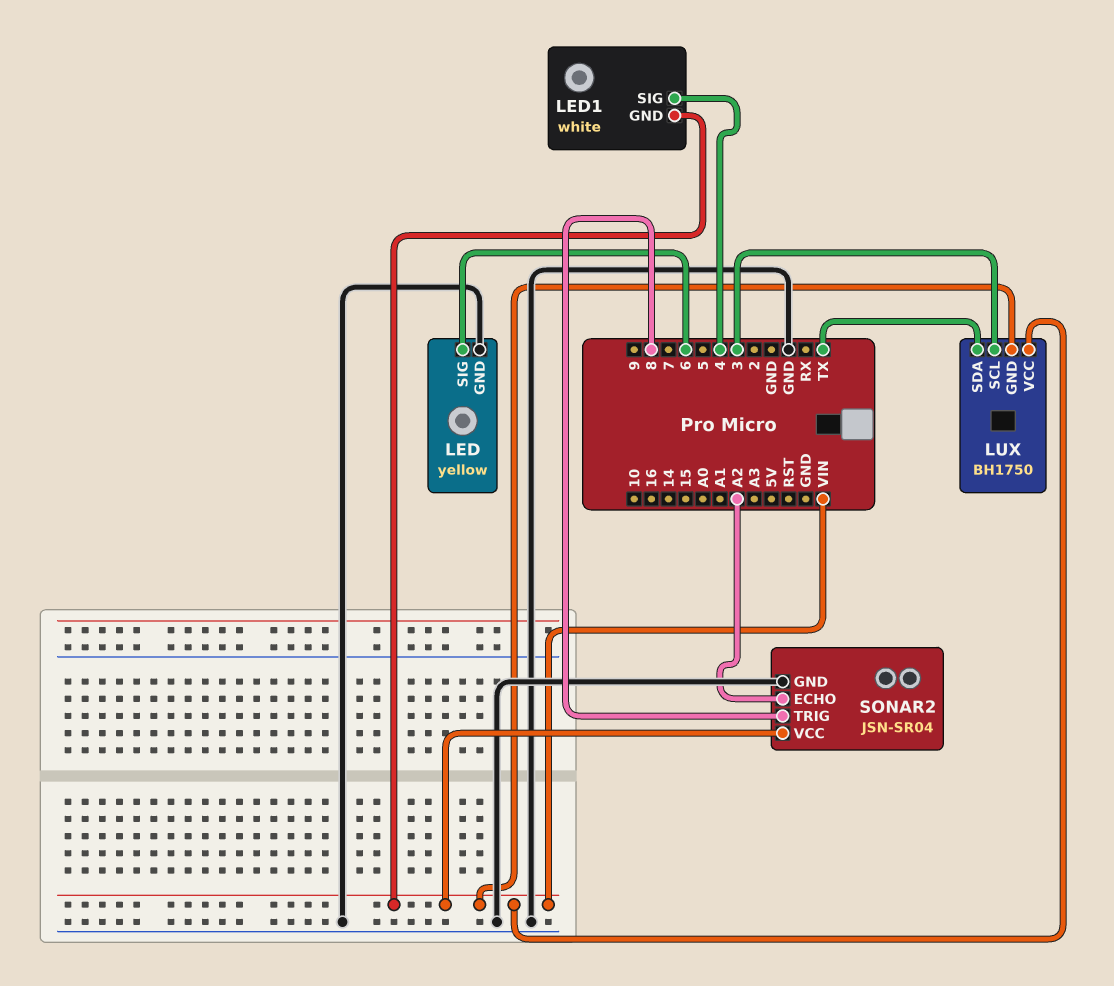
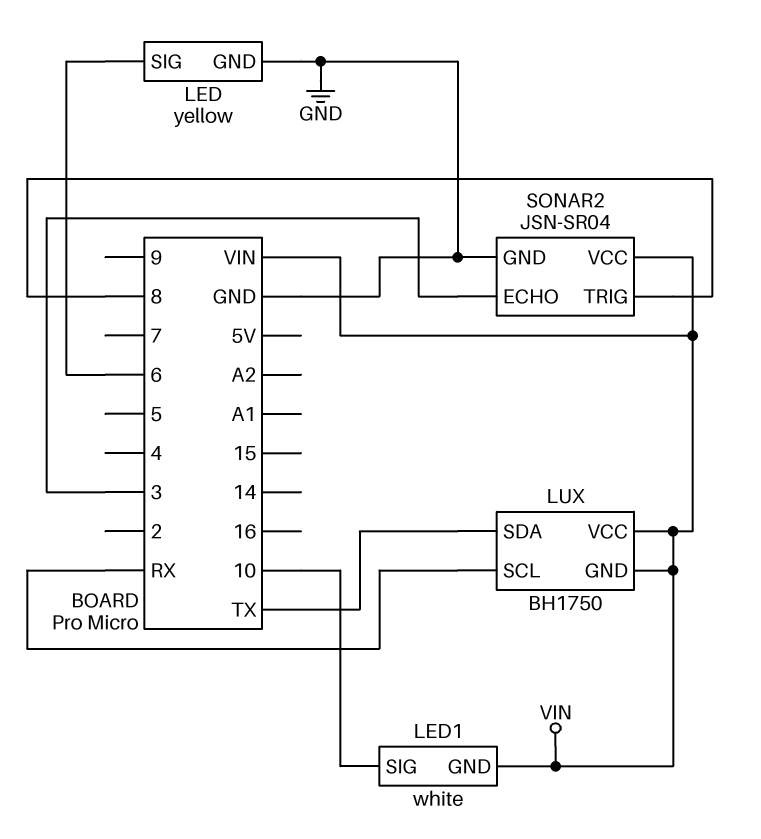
LED1 pin SIG: 4 -> 10
LUX pin SCL: 3 -> RX
SONAR2 pin ECHO: A2 -> 3

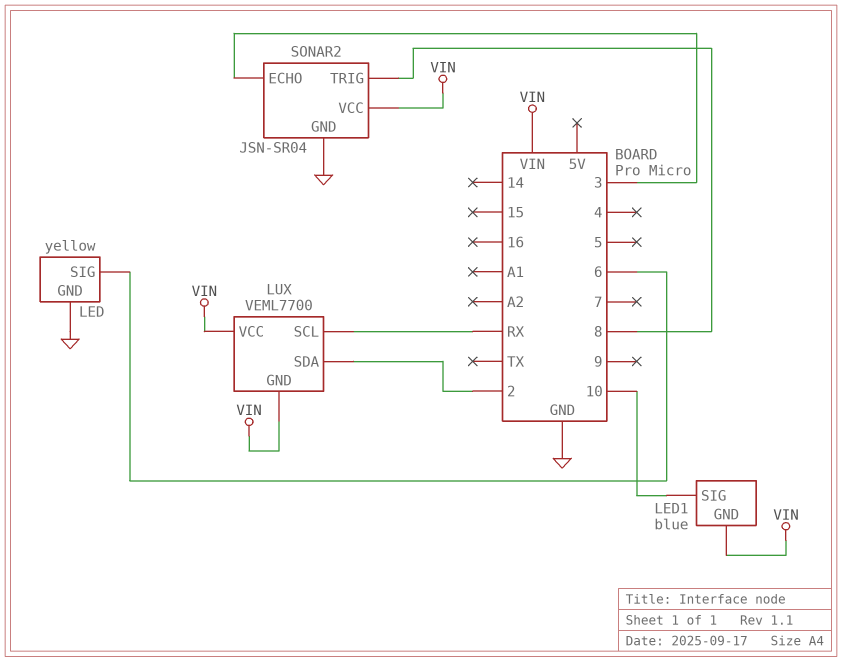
LED1: white -> blue
LUX: BH1750 -> VEML7700
LUX pin SDA: TX -> 2

